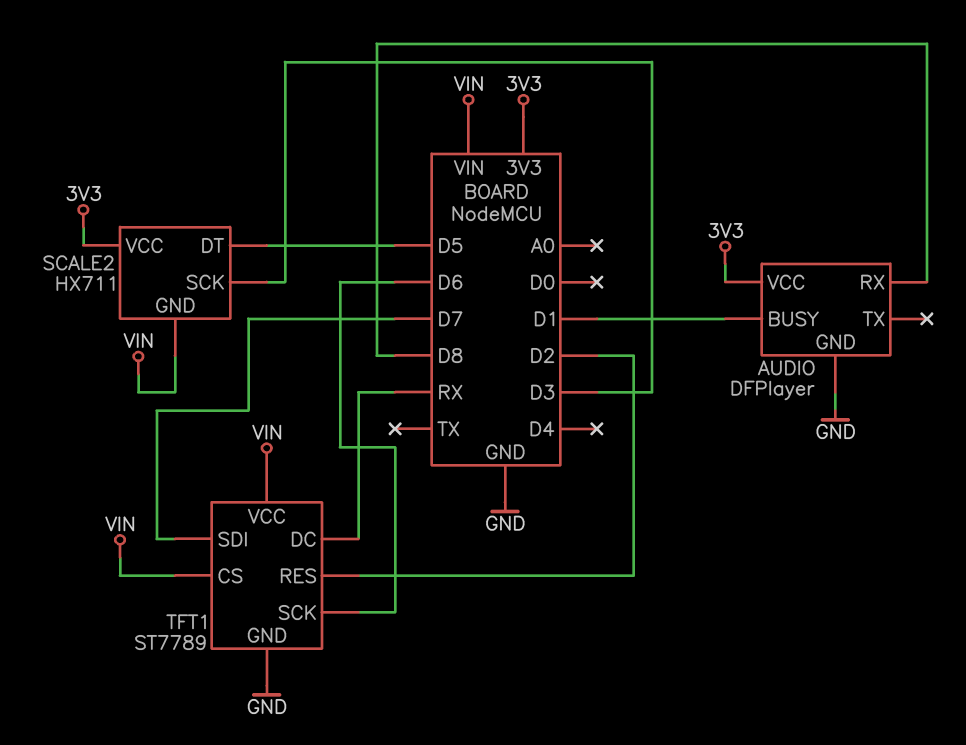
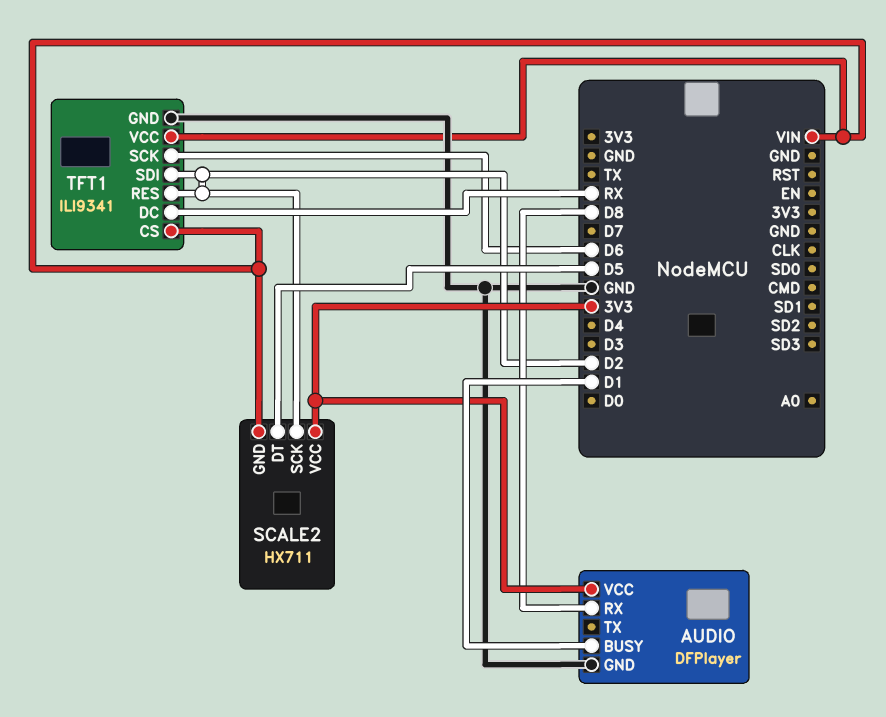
SCALE2 pin SCK: D3 -> D2
TFT1: ST7789 -> ILI9341
TFT1 pin SDI: D7 -> D2

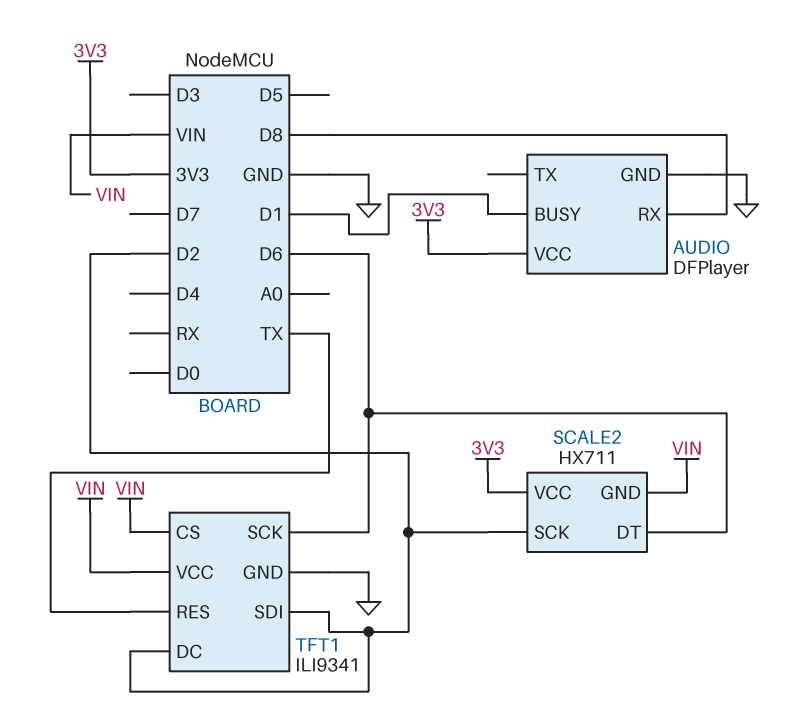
SCALE2 pin DT: D5 -> D6
TFT1 pin DC: RX -> D2
TFT1 pin RES: D2 -> TX

